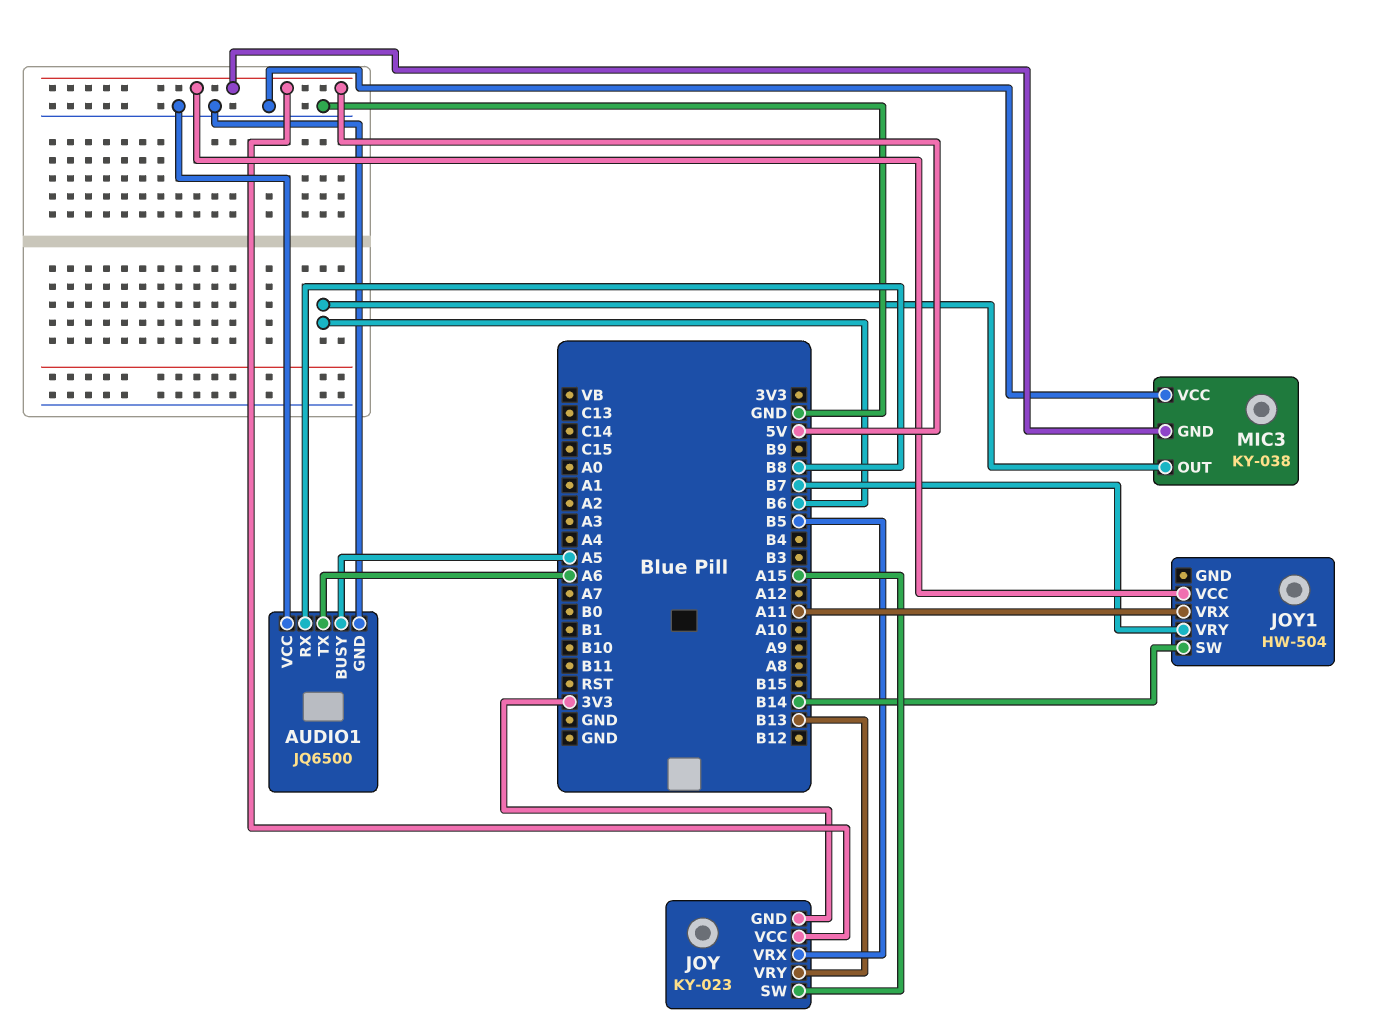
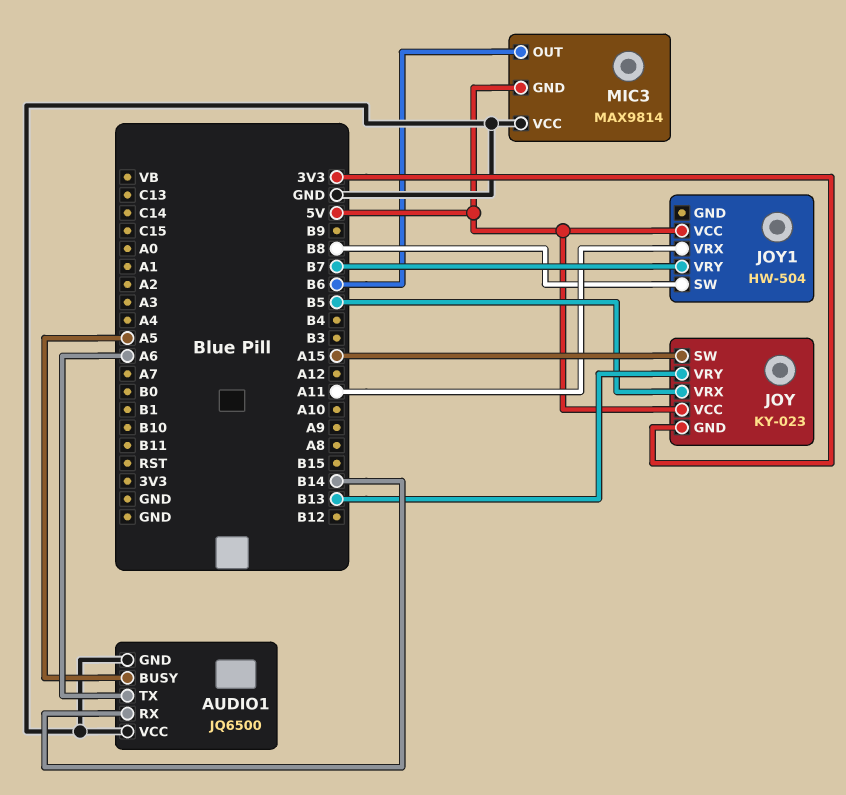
AUDIO1 pin RX: B8 -> B14
JOY1 pin SW: B14 -> B8
MIC3: KY-038 -> MAX9814

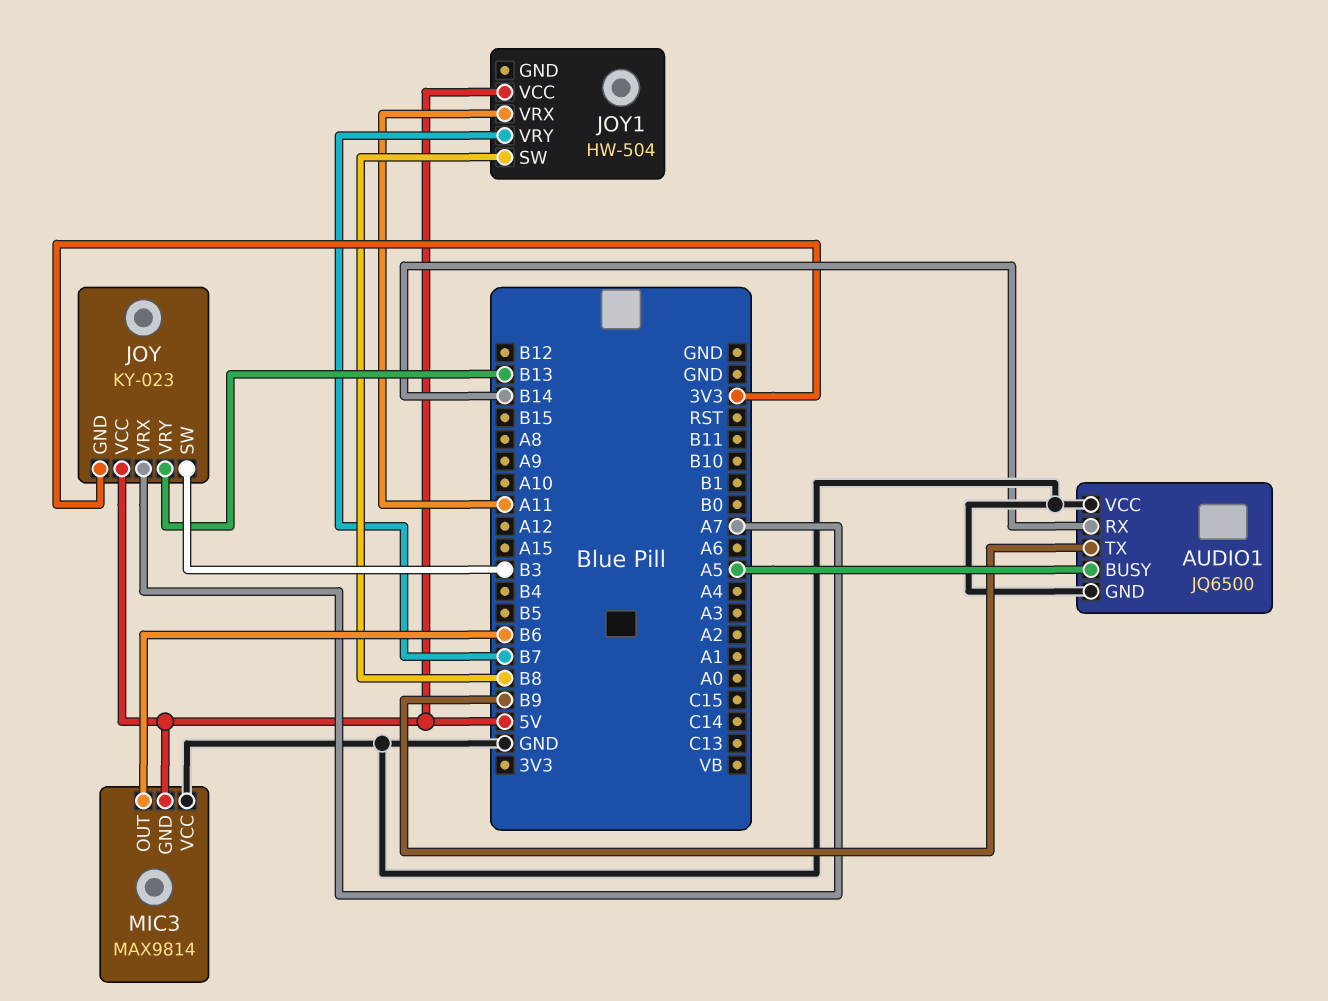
AUDIO1 pin TX: A6 -> B9
JOY pin SW: A15 -> B3
JOY pin VRX: B5 -> A7

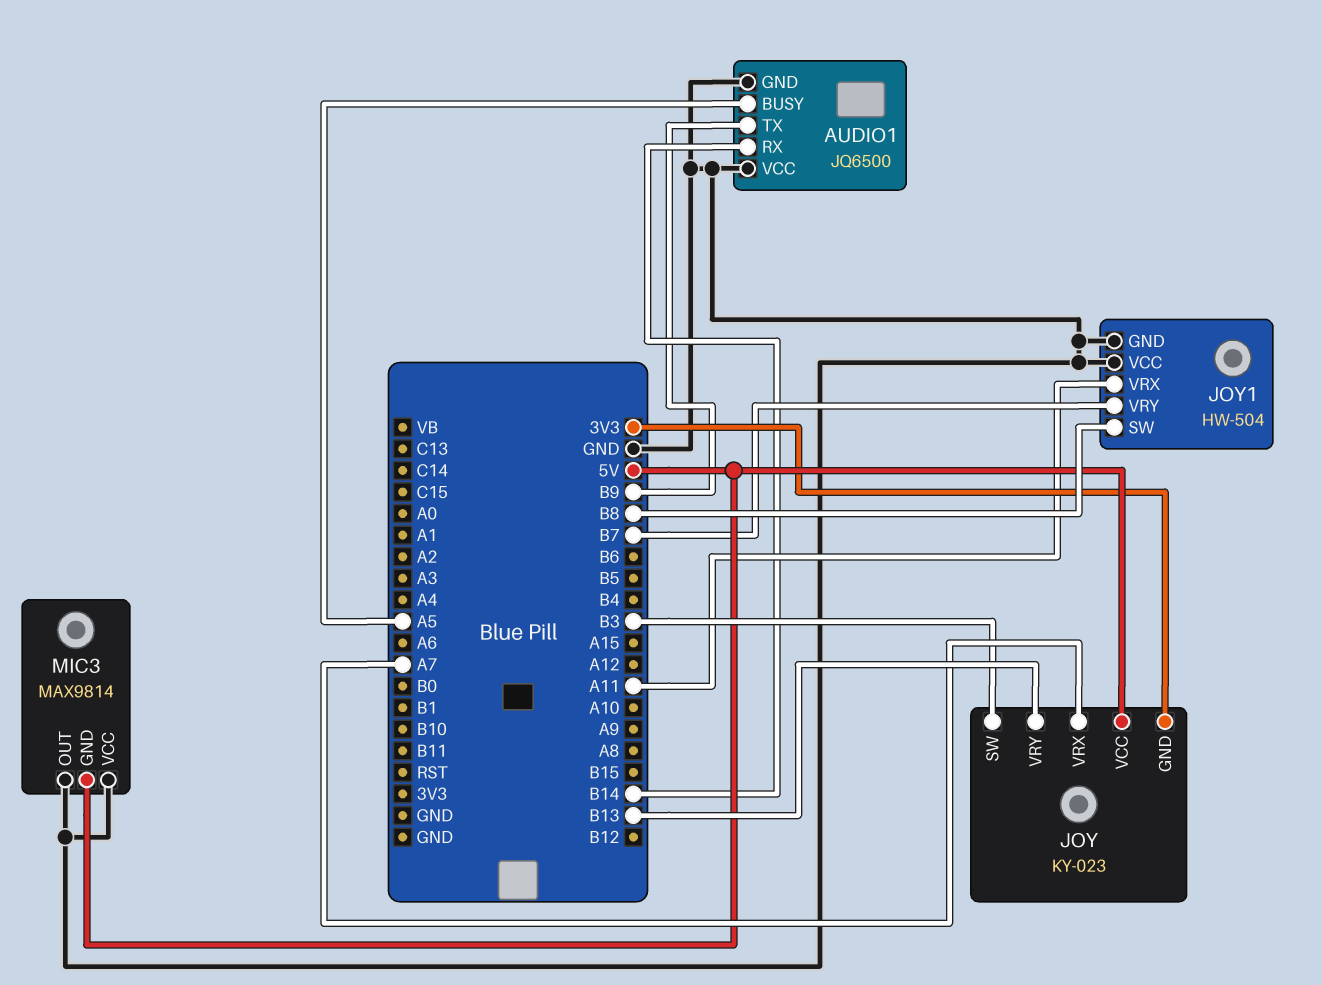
JOY1 pin GND: none -> GND
JOY1 pin VCC: 5V -> GND
MIC3 pin OUT: B6 -> GND

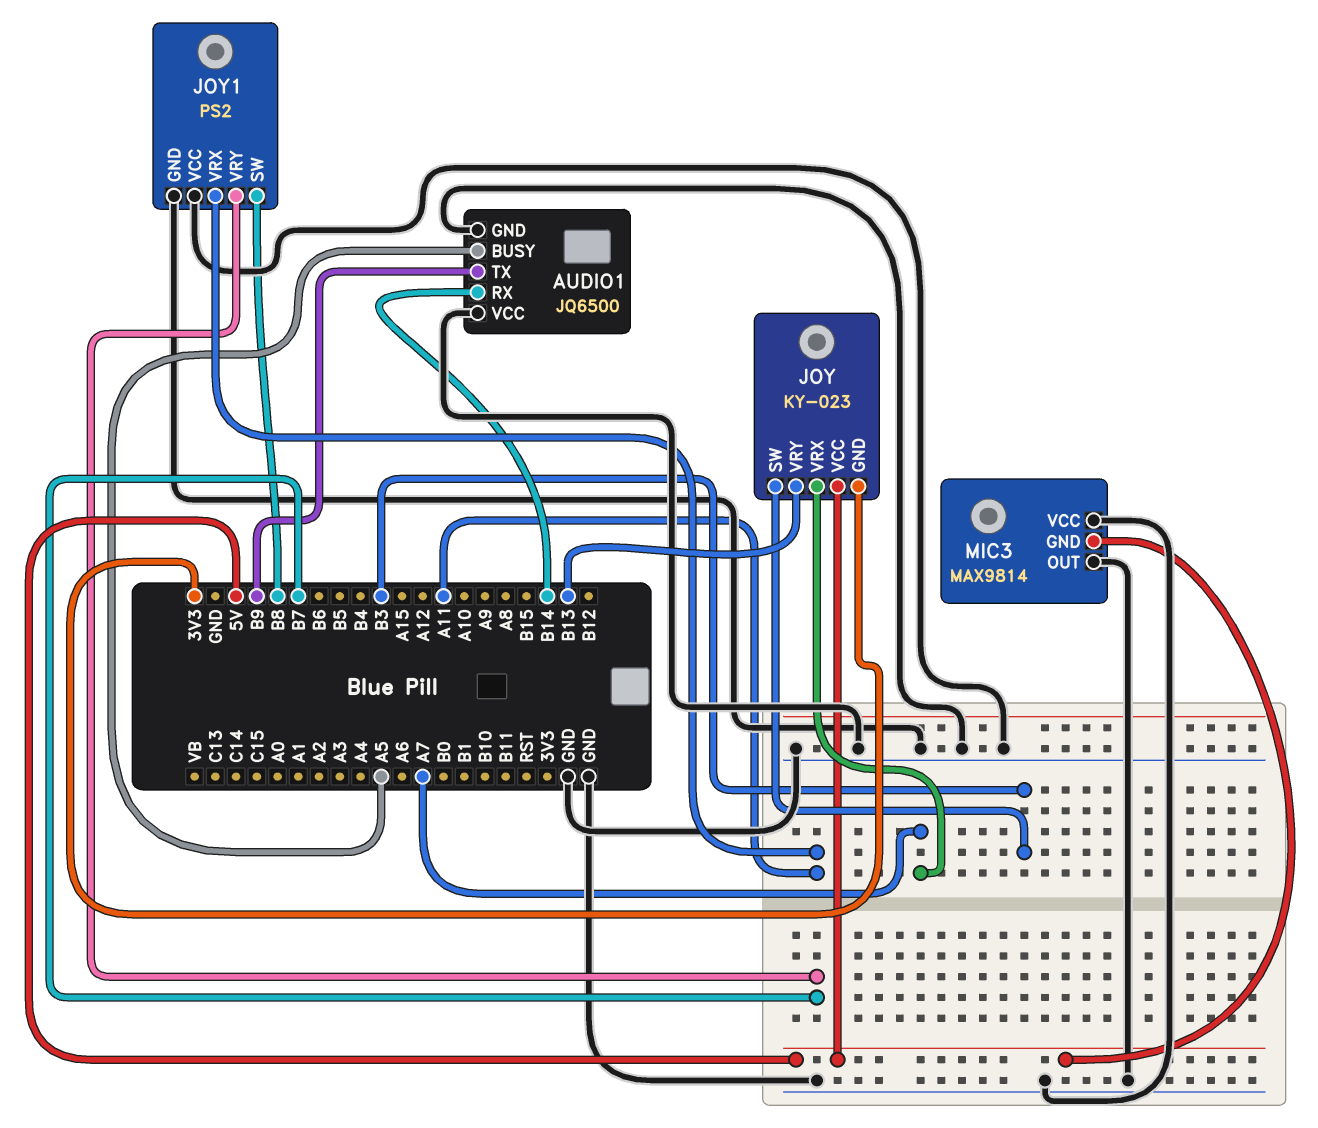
JOY1: HW-504 -> PS2

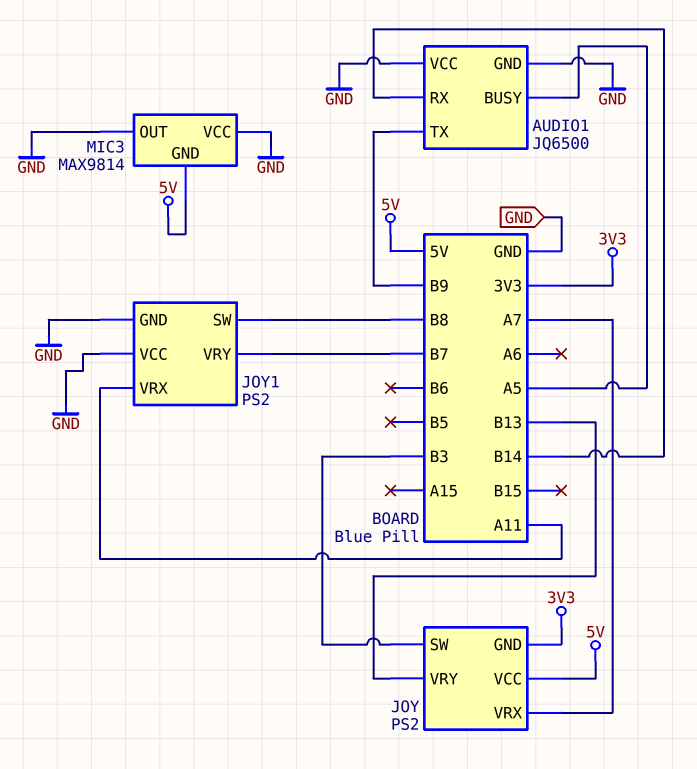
JOY: KY-023 -> PS2

